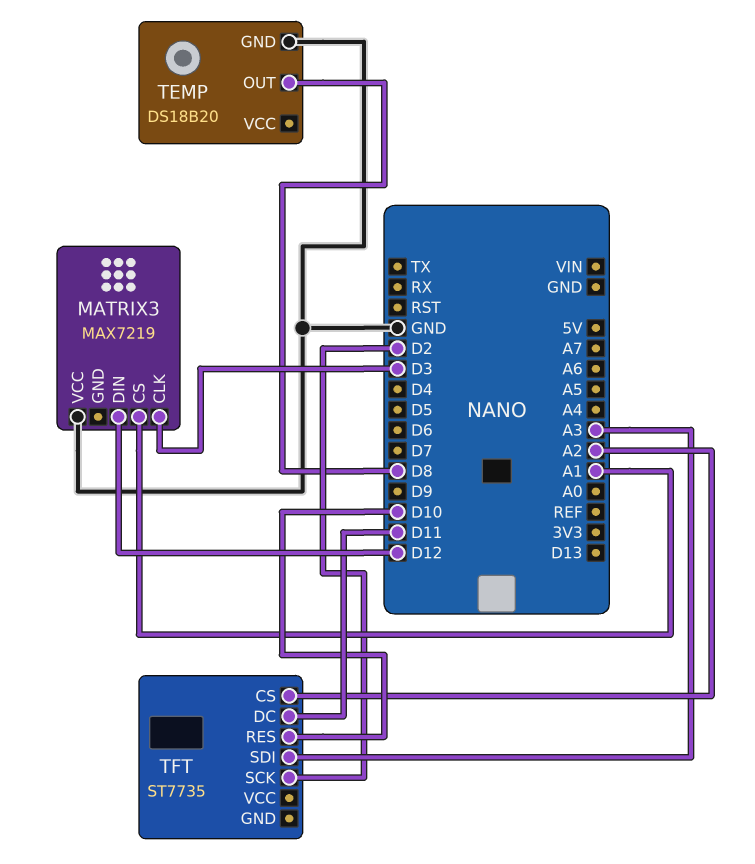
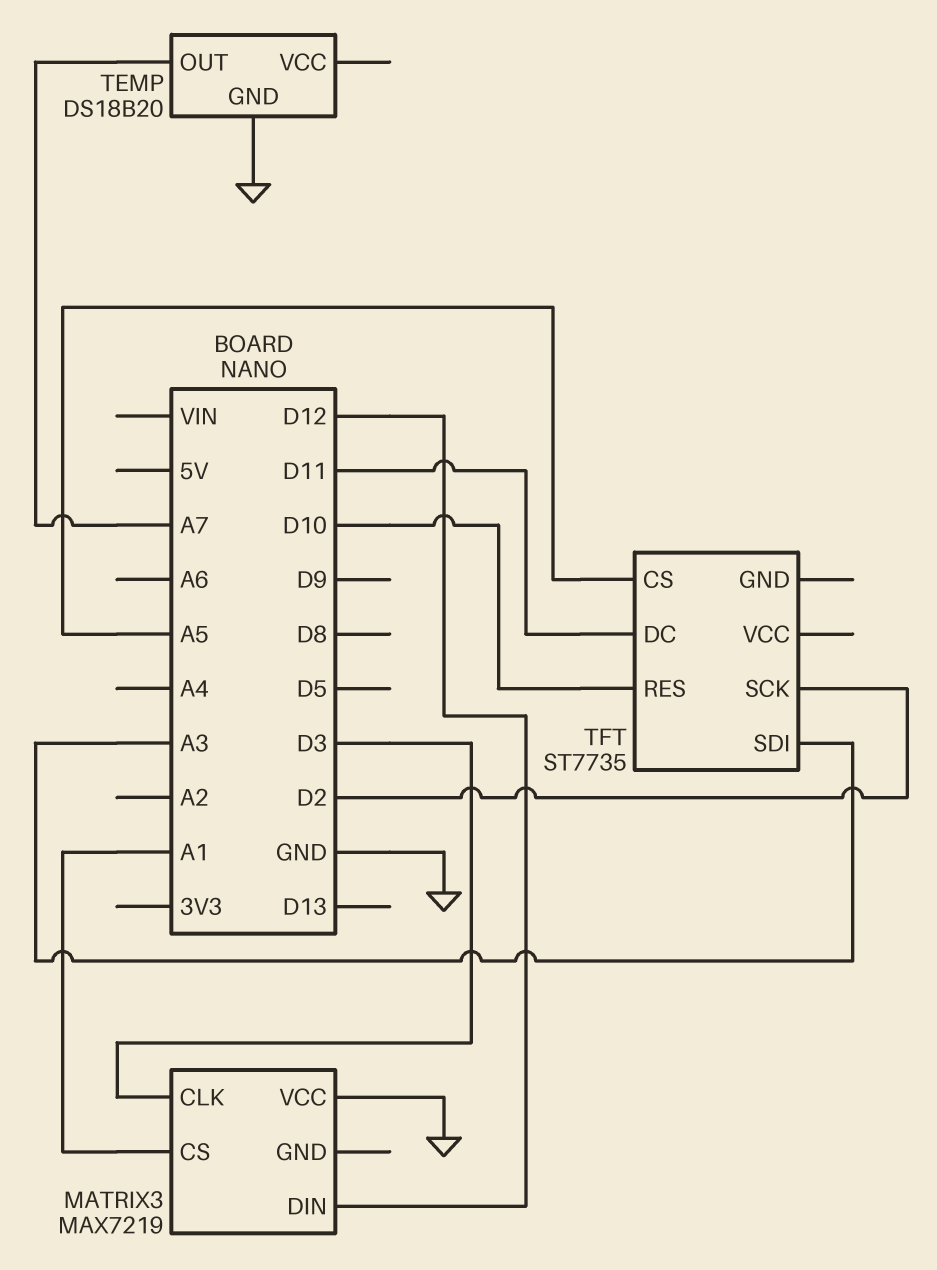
TEMP pin OUT: D8 -> A7
TFT pin CS: A2 -> A5

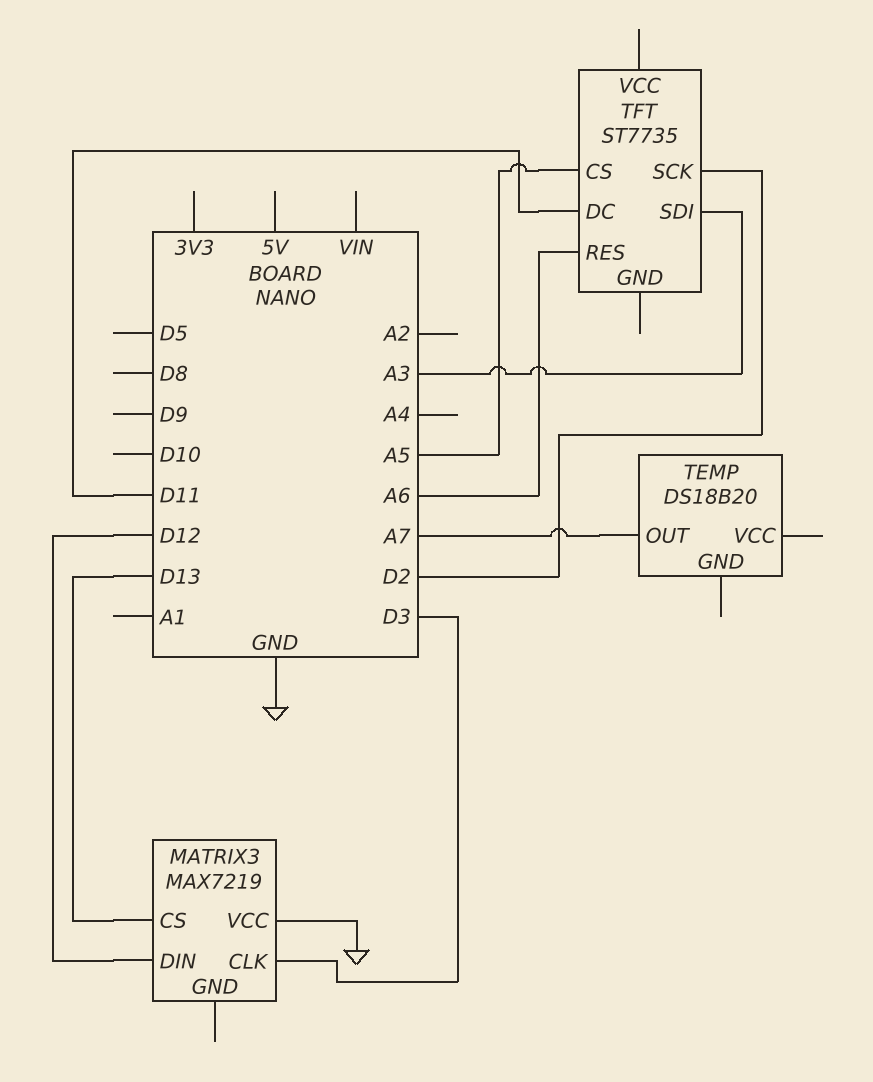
MATRIX3 pin CS: A1 -> D13
TEMP pin GND: GND -> none
TFT pin RES: D10 -> A6

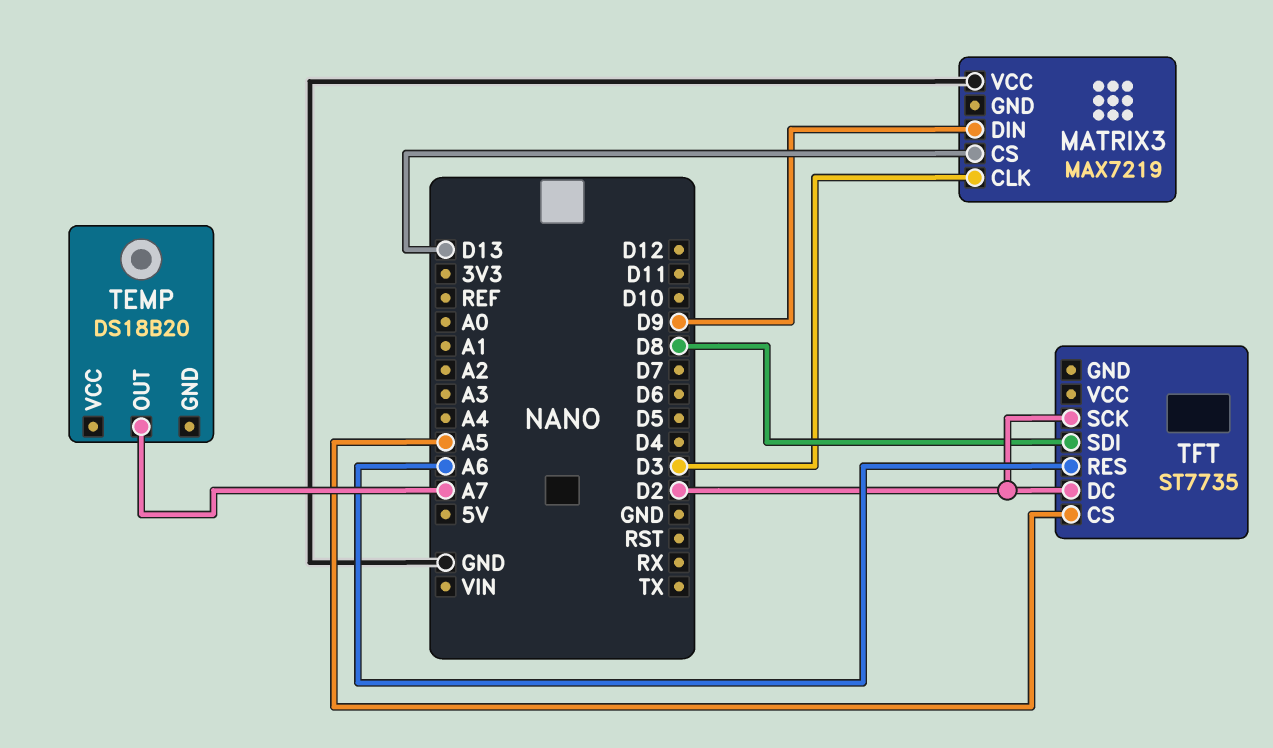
MATRIX3 pin DIN: D12 -> D9
TFT pin DC: D11 -> D2
TFT pin SDI: A3 -> D8

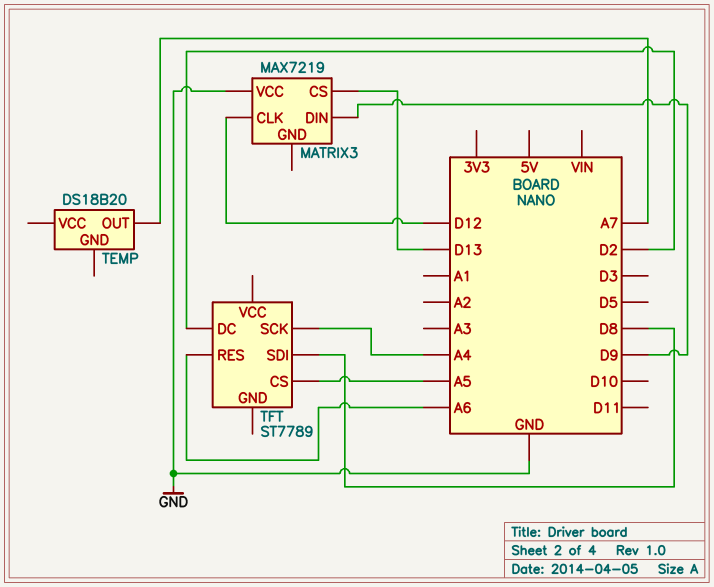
MATRIX3 pin CLK: D3 -> D12
TFT: ST7735 -> ST7789
TFT pin SCK: D2 -> A4

